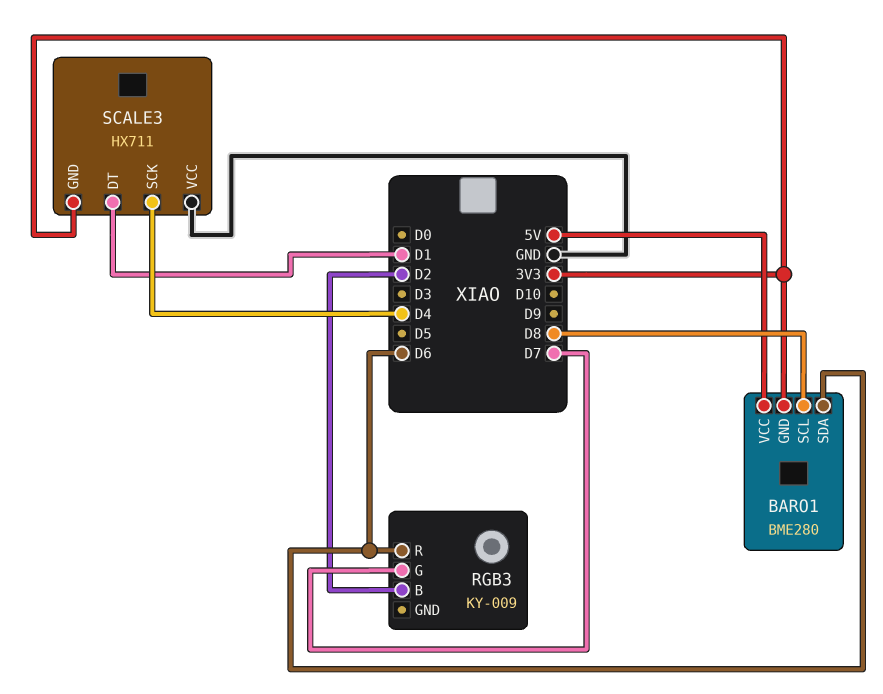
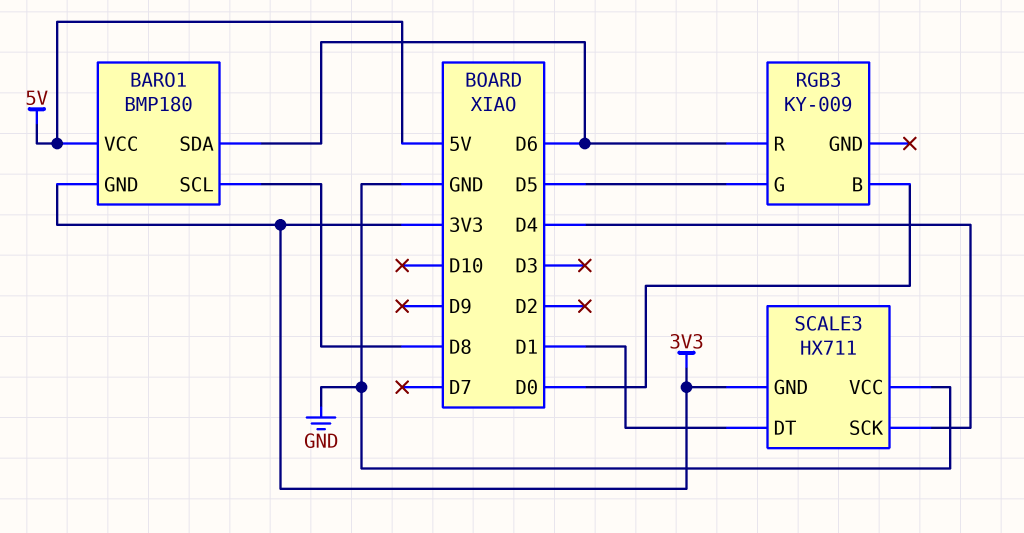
BARO1: BME280 -> BMP180
RGB3 pin B: D2 -> D0
RGB3 pin G: D7 -> D5

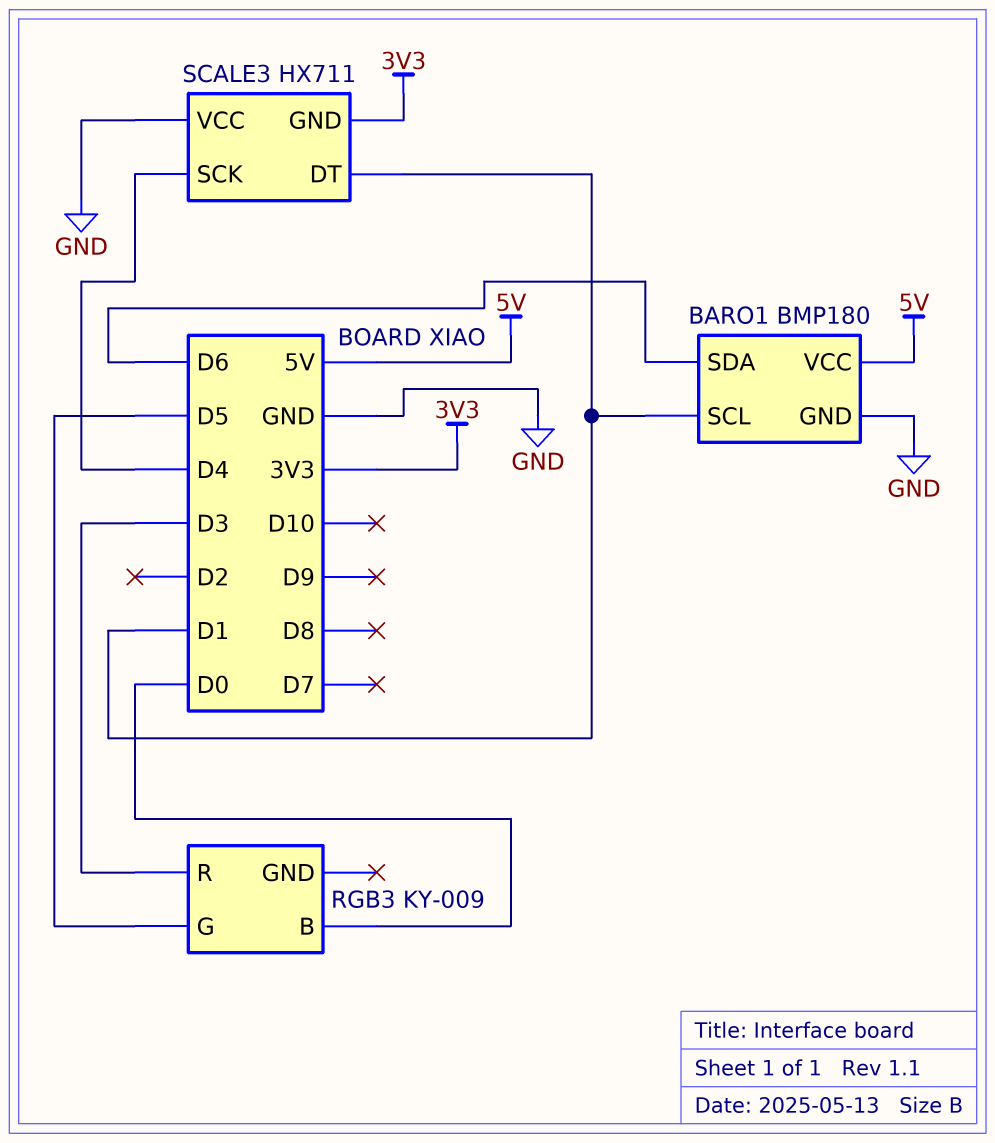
BARO1 pin GND: 3V3 -> GND
BARO1 pin SCL: D8 -> D1
RGB3 pin R: D6 -> D3

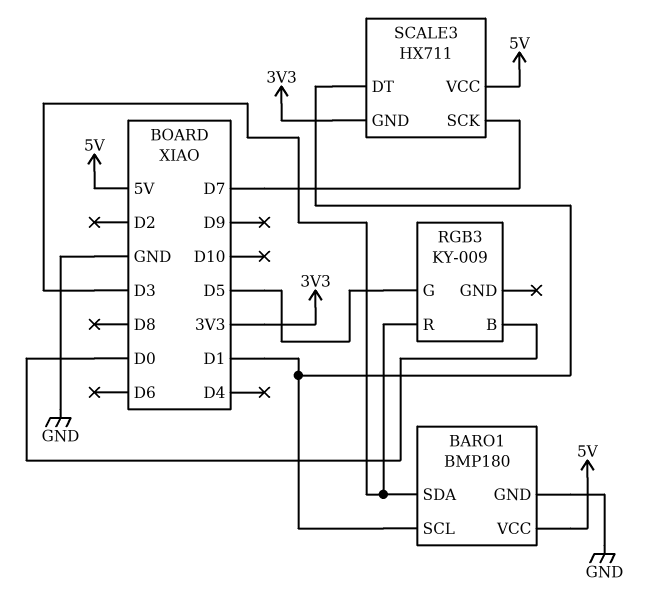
BARO1 pin SDA: D6 -> D3
SCALE3 pin SCK: D4 -> D7
SCALE3 pin VCC: GND -> 5V

